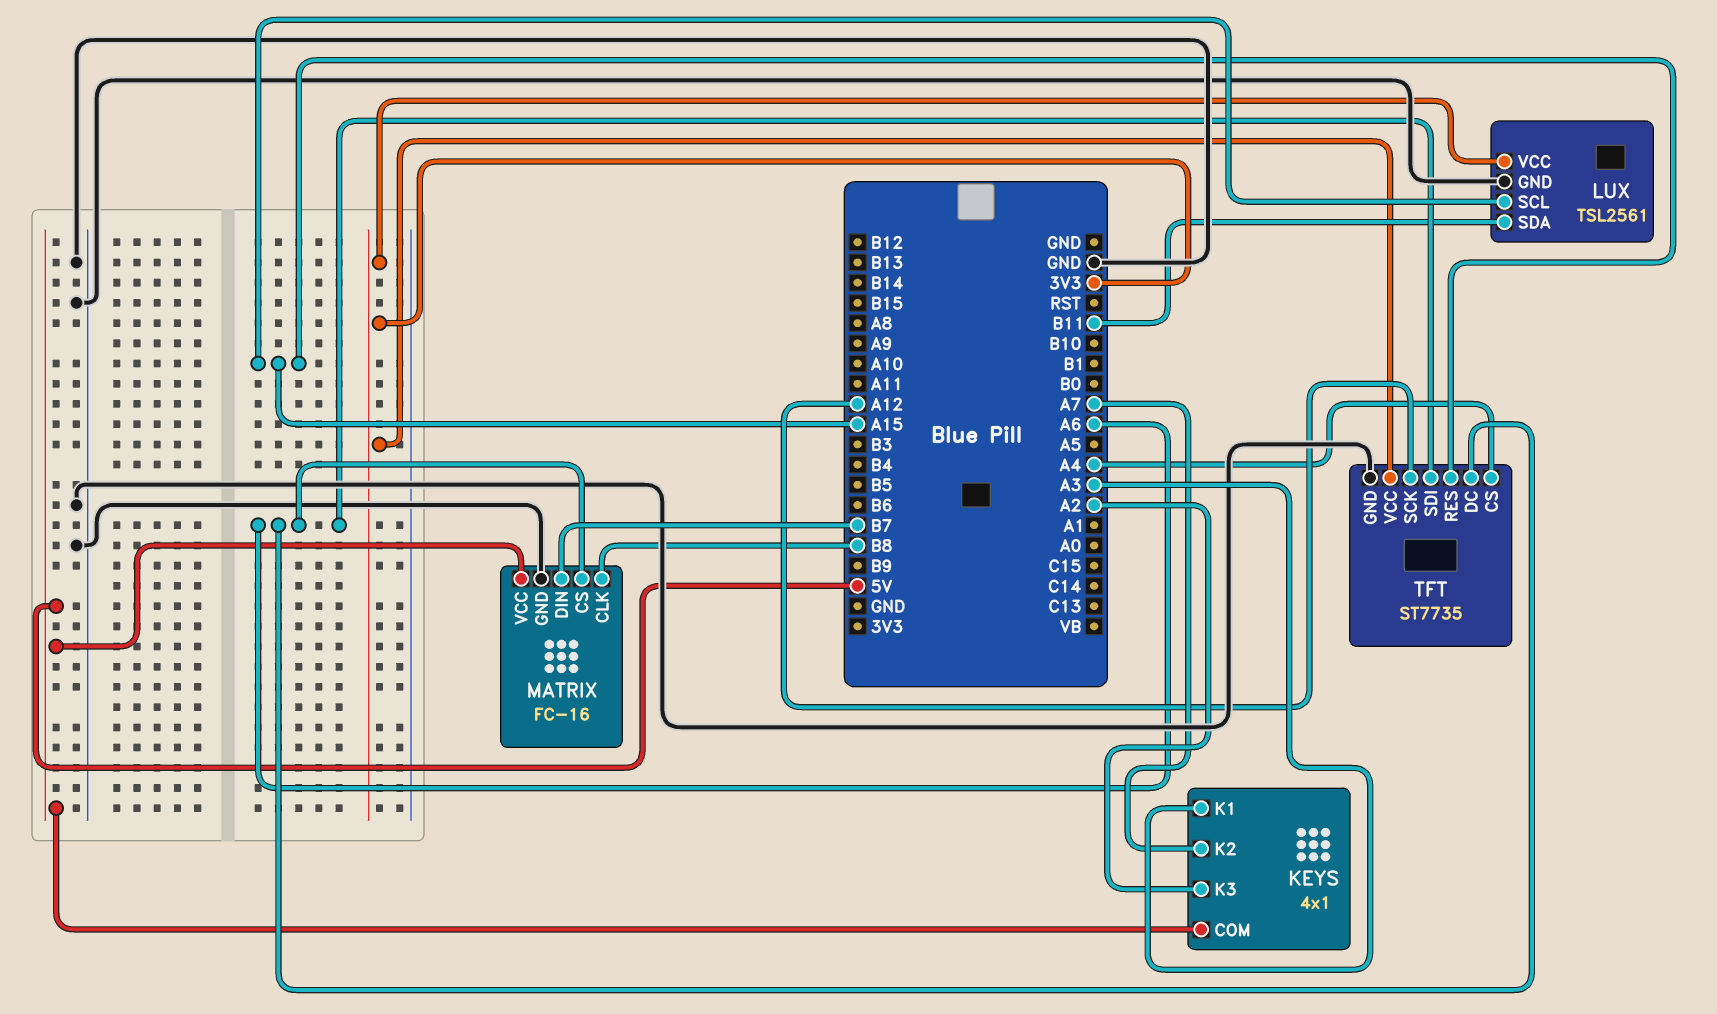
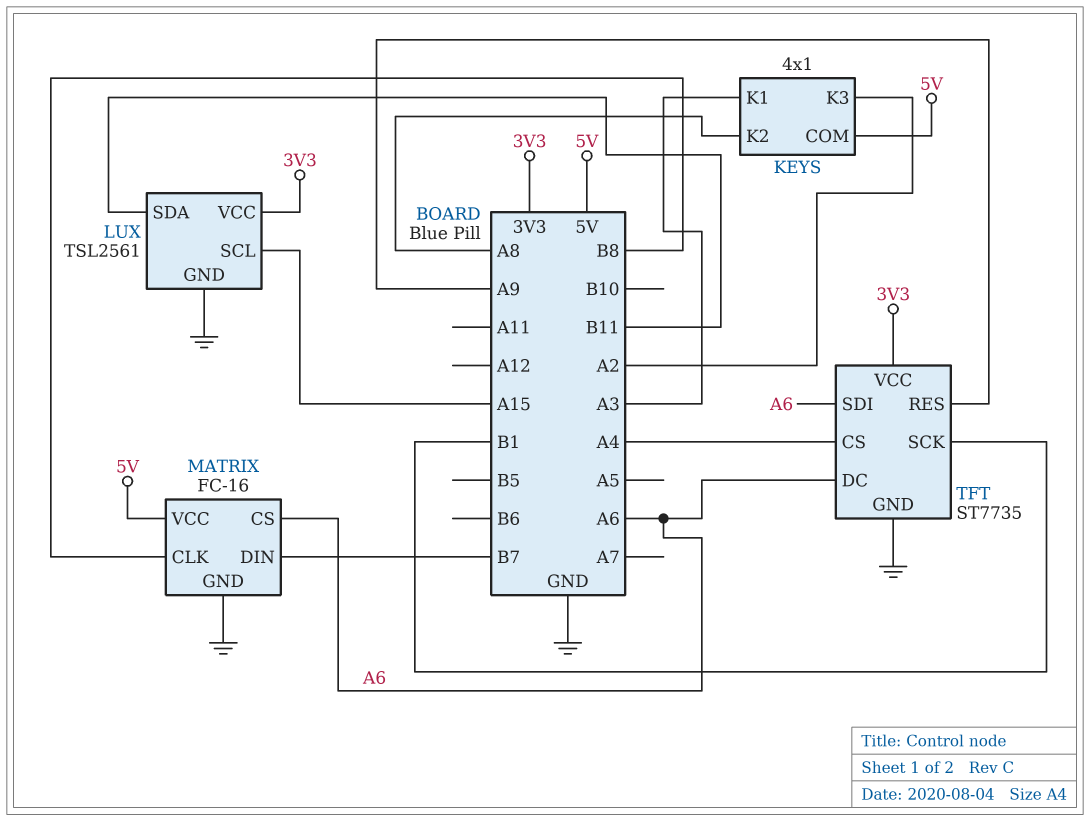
KEYS pin K2: A7 -> A8
TFT pin RES: A15 -> A9
TFT pin SCK: A12 -> B1

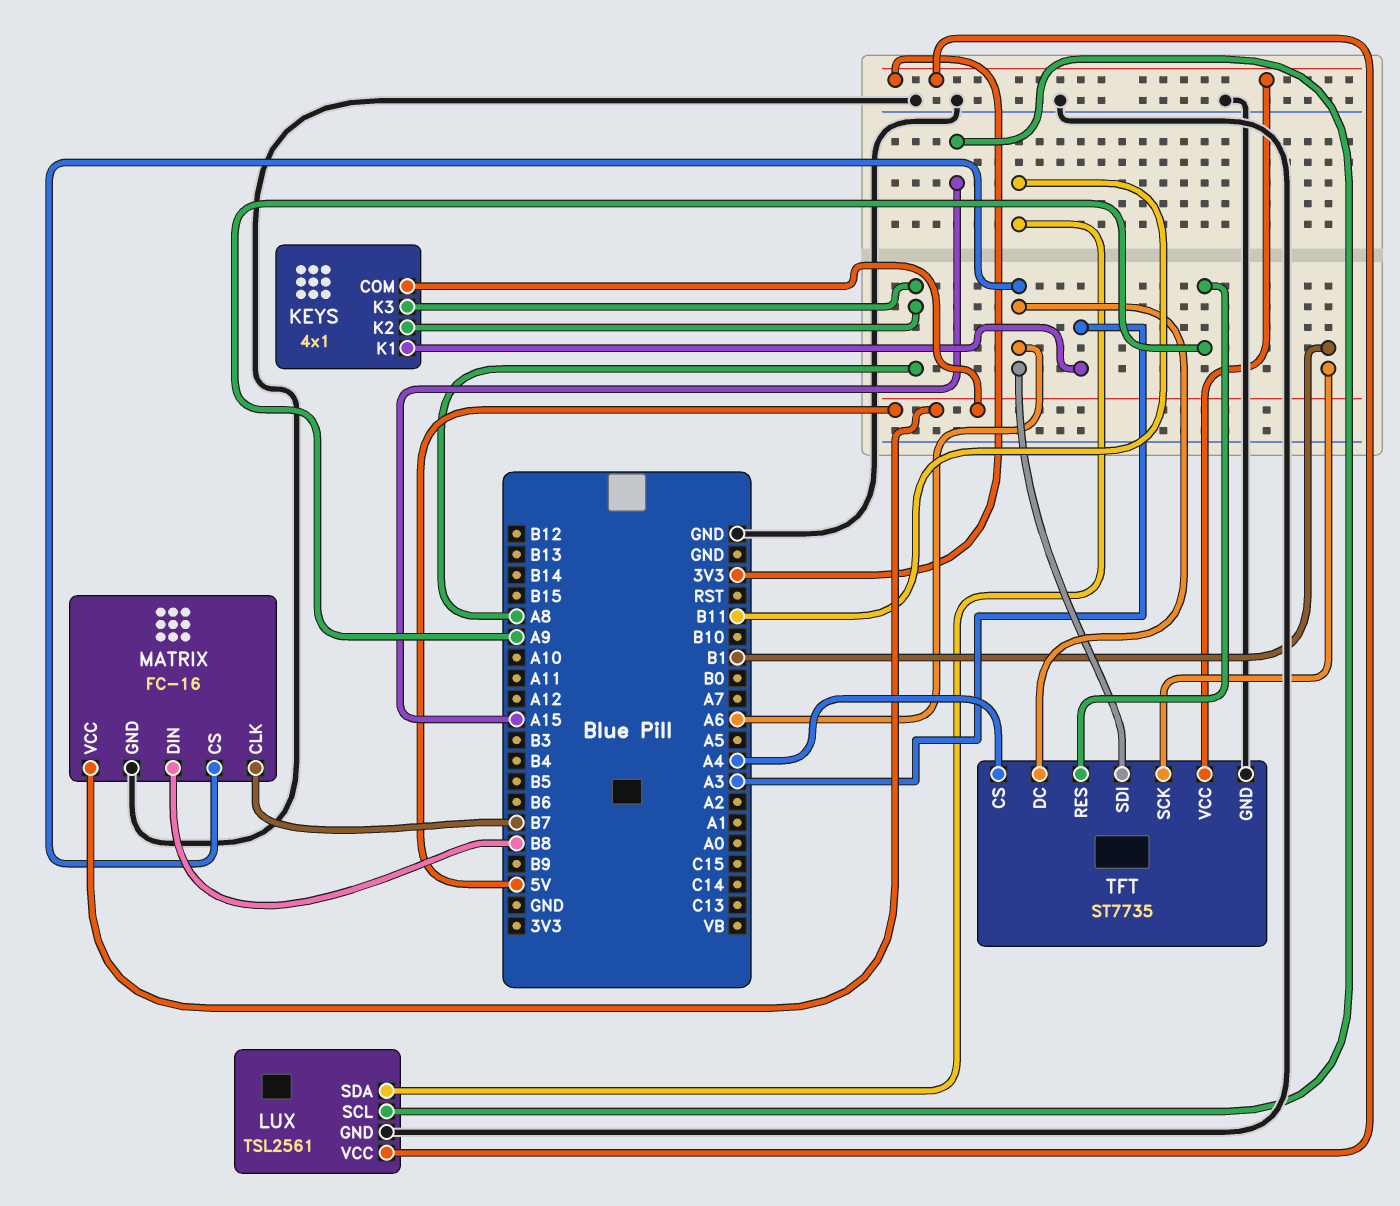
KEYS pin K3: A2 -> A8
MATRIX pin CLK: B8 -> B7
MATRIX pin DIN: B7 -> B8

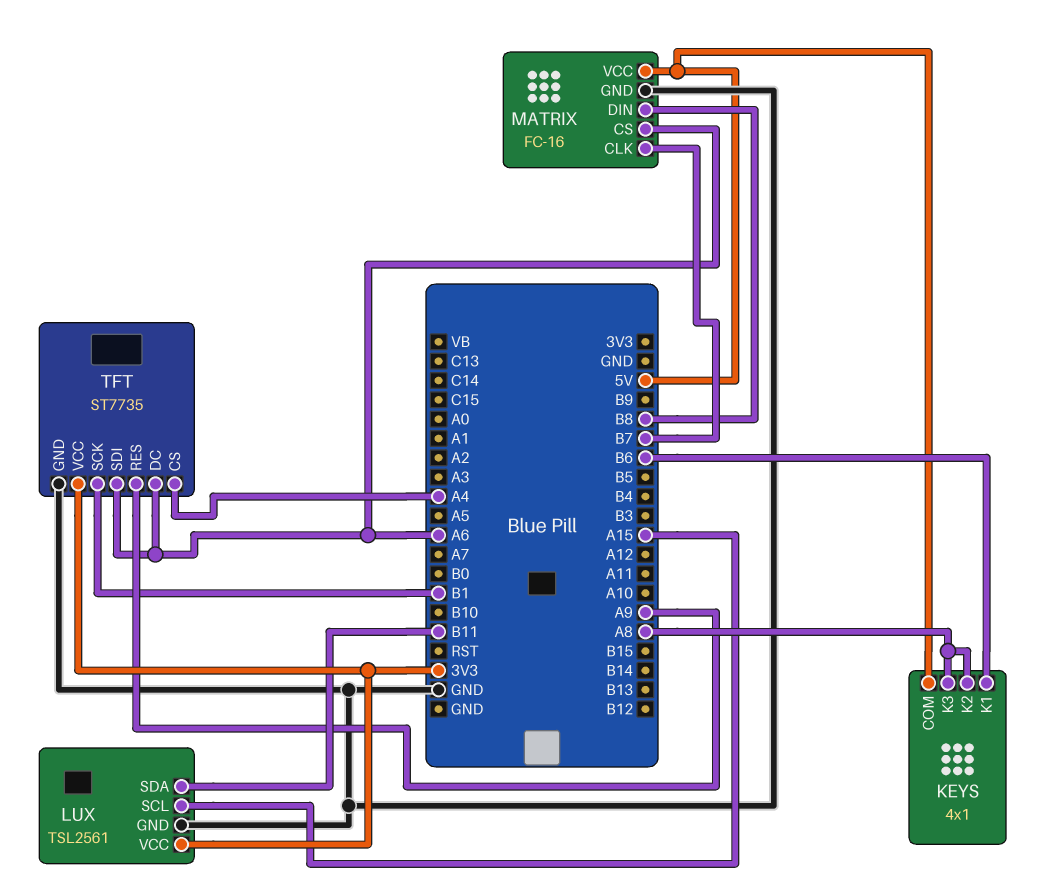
KEYS pin K1: A3 -> B6

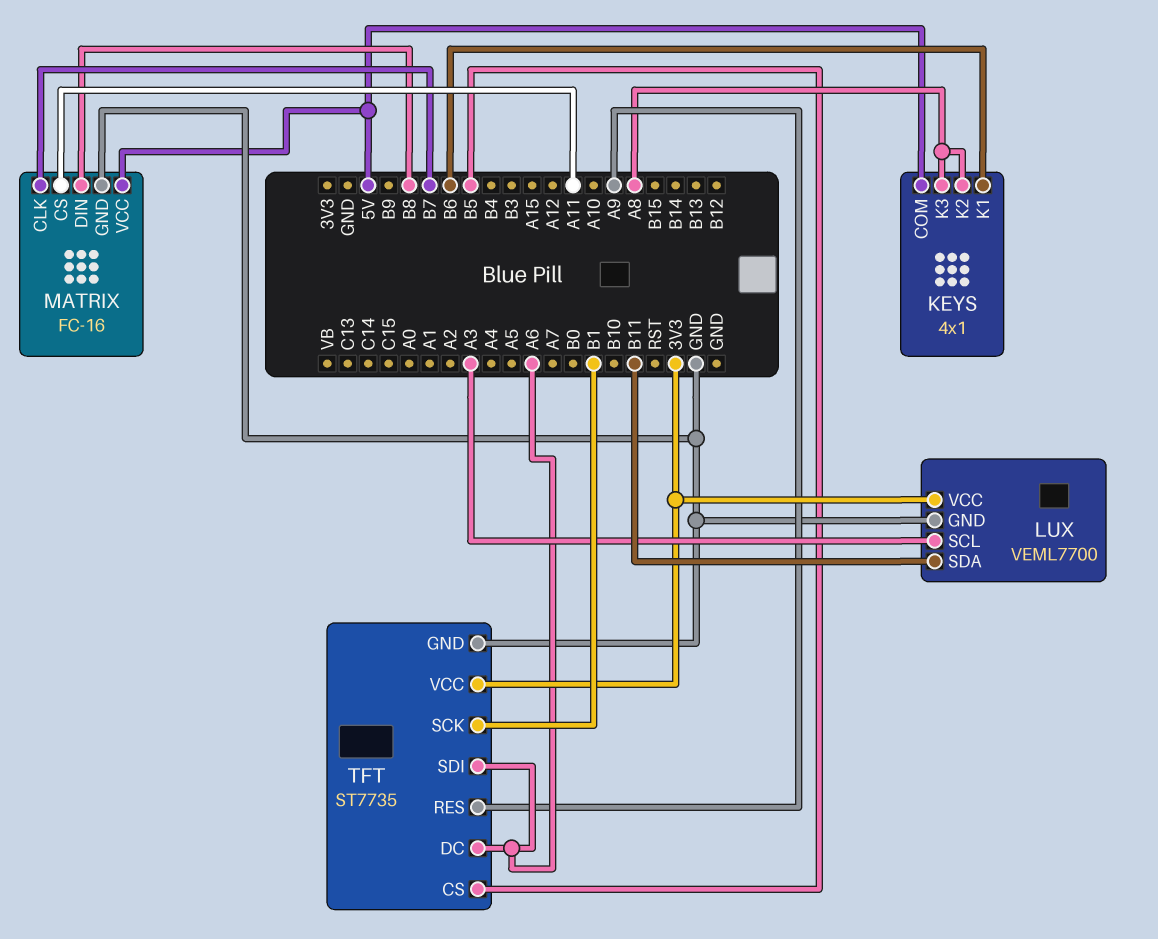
LUX: TSL2561 -> VEML7700
LUX pin SCL: A15 -> A3
MATRIX pin CS: A6 -> A11
TFT pin CS: A4 -> B5

